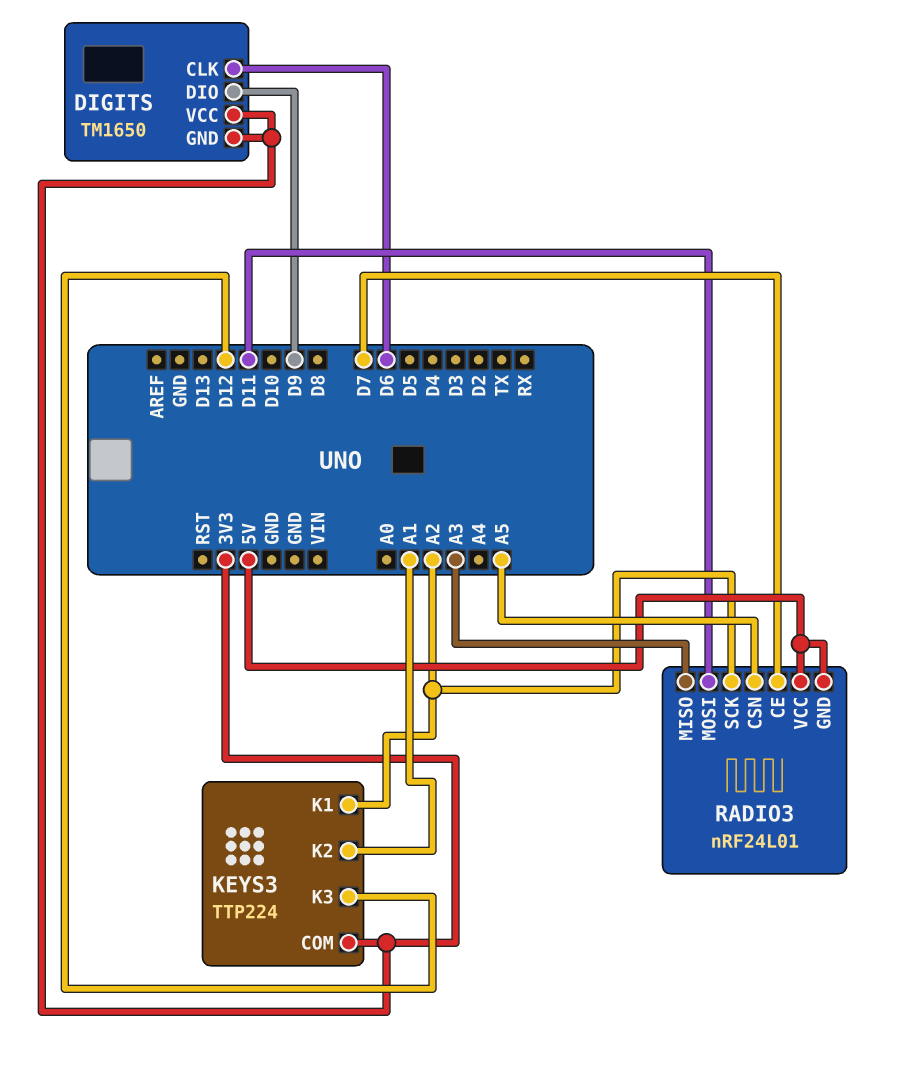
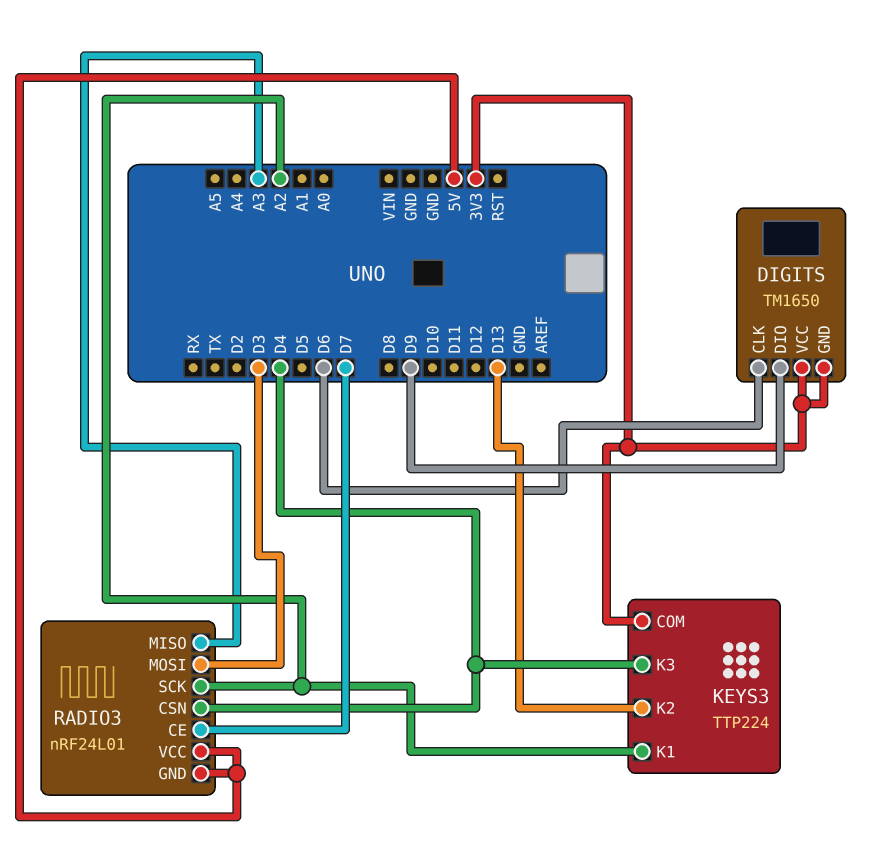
KEYS3 pin K2: A1 -> D13
KEYS3 pin K3: D12 -> D4
RADIO3 pin CSN: A5 -> D4
RADIO3 pin MOSI: D11 -> D3

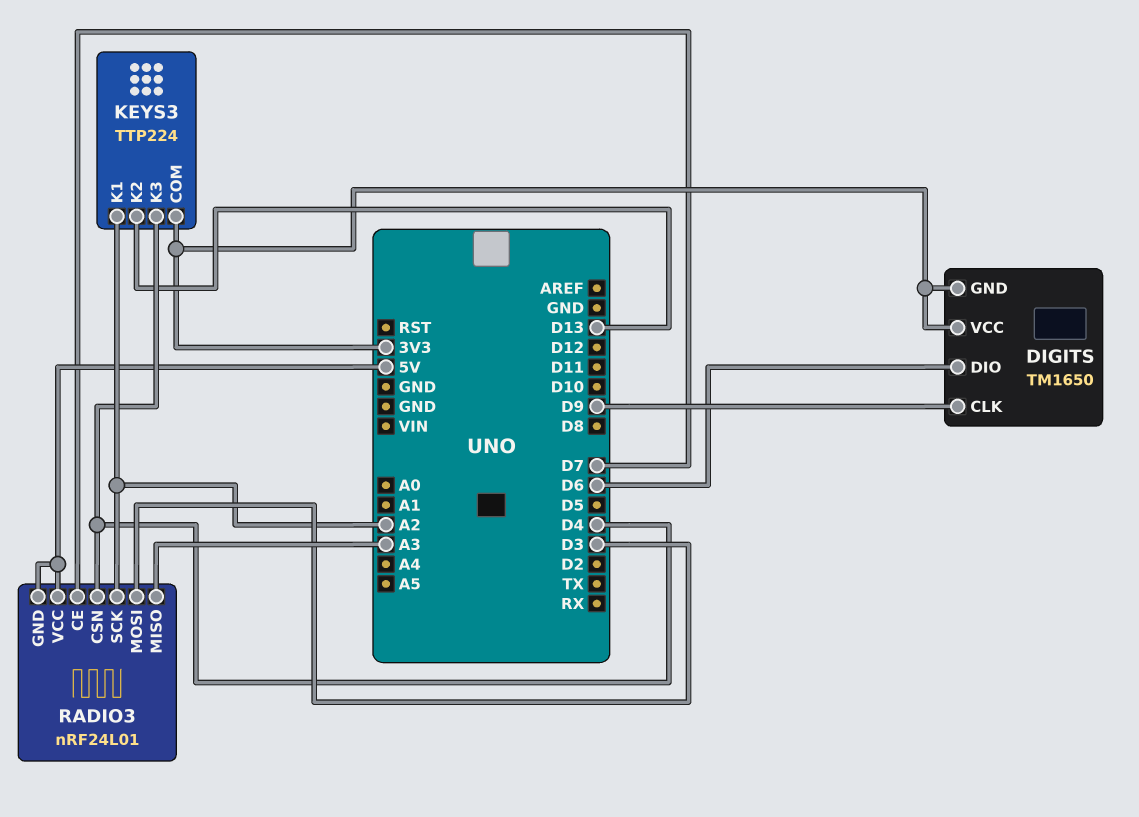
DIGITS pin CLK: D6 -> D9
DIGITS pin DIO: D9 -> D6

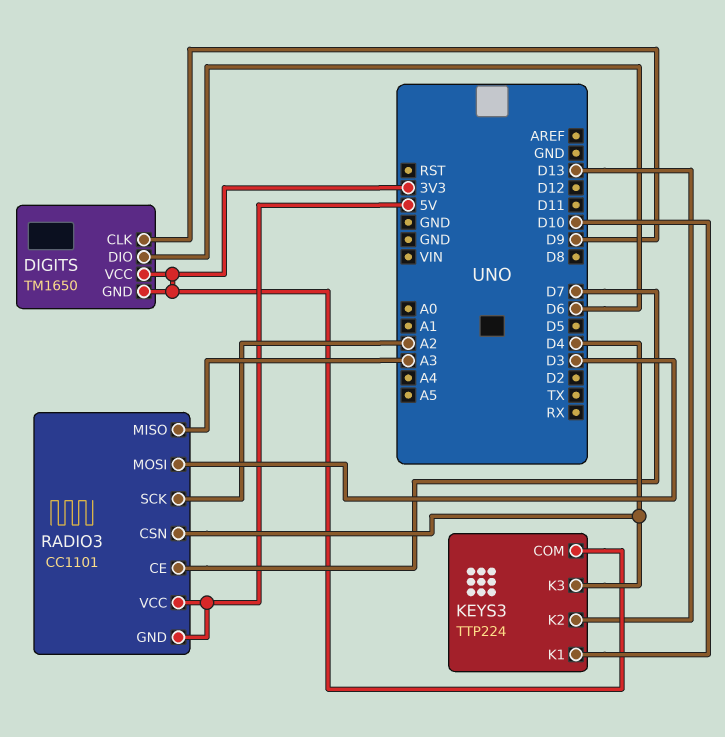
KEYS3 pin K1: A2 -> D10
RADIO3: nRF24L01 -> CC1101

